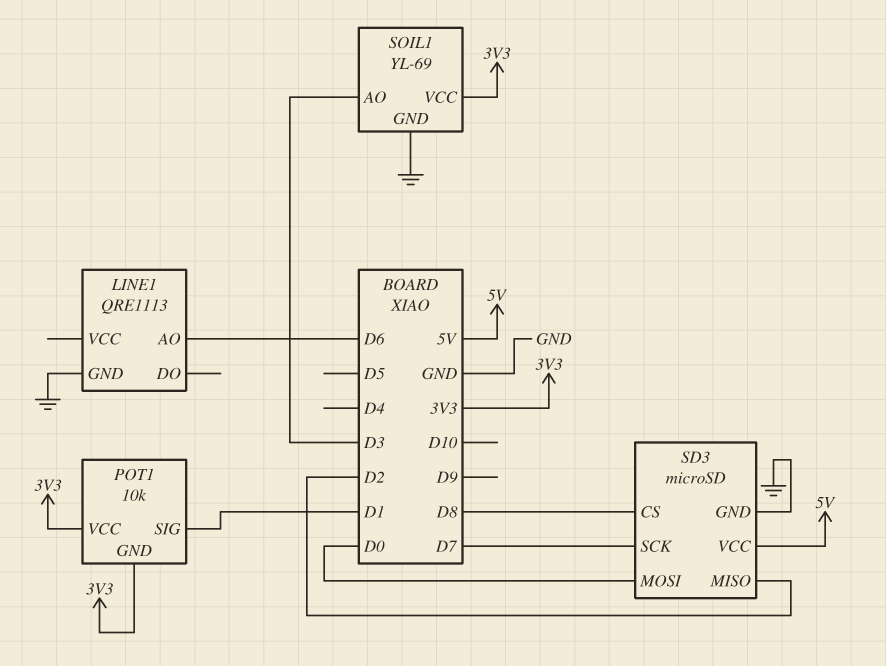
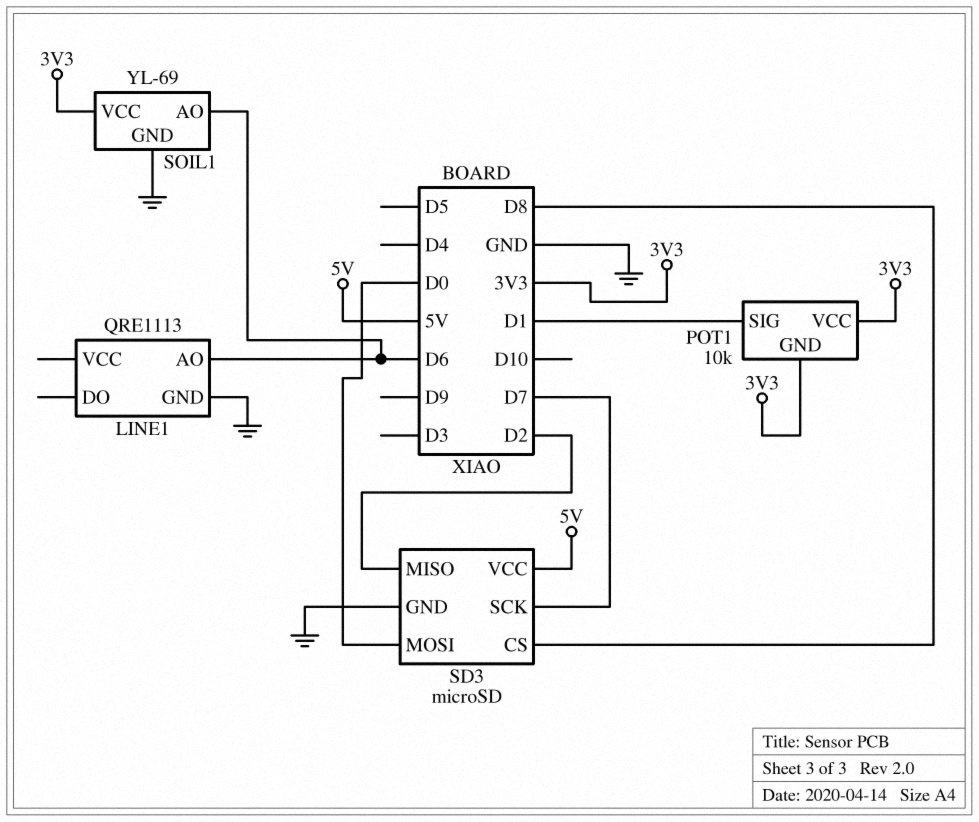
SOIL1 pin AO: D3 -> D6

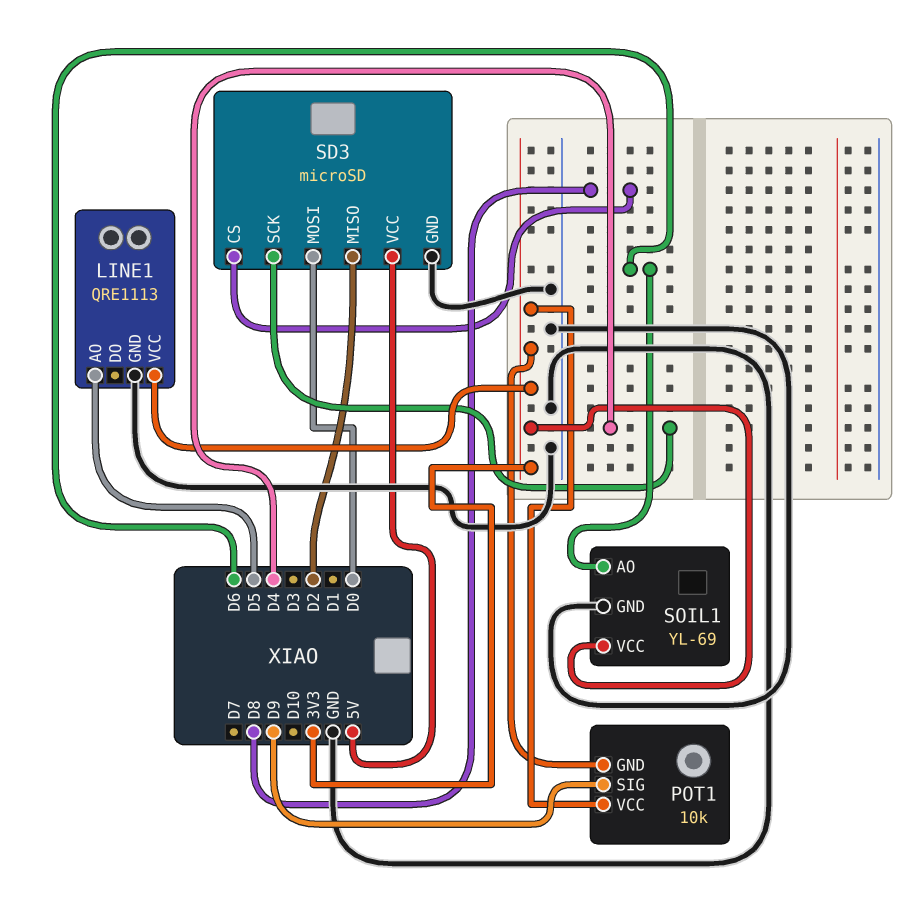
LINE1 pin AO: D6 -> D5
LINE1 pin VCC: none -> 3V3
POT1 pin SIG: D1 -> D9
SD3 pin SCK: D7 -> D4

